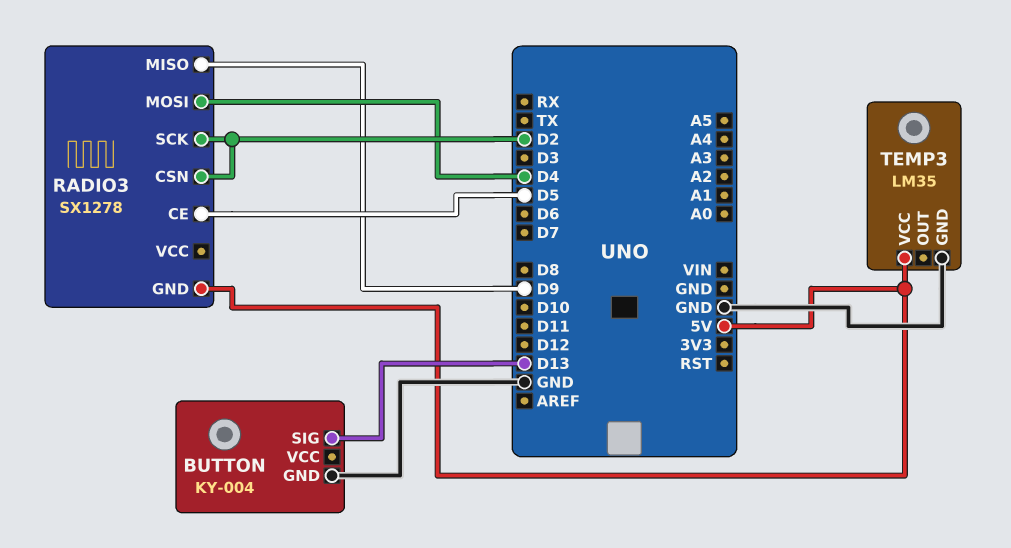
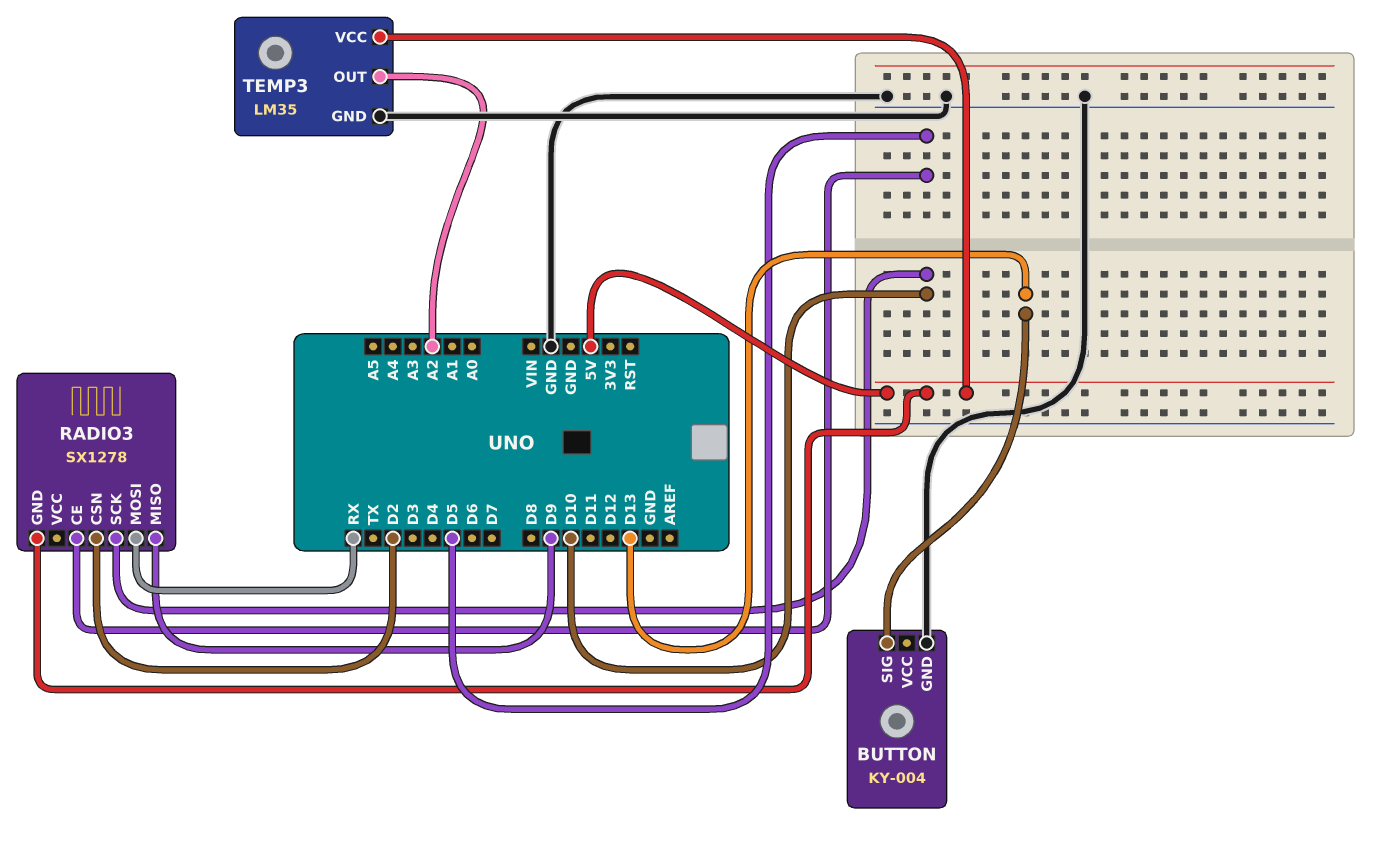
RADIO3 pin MOSI: D4 -> RX
RADIO3 pin SCK: D2 -> D10
TEMP3 pin OUT: none -> A2

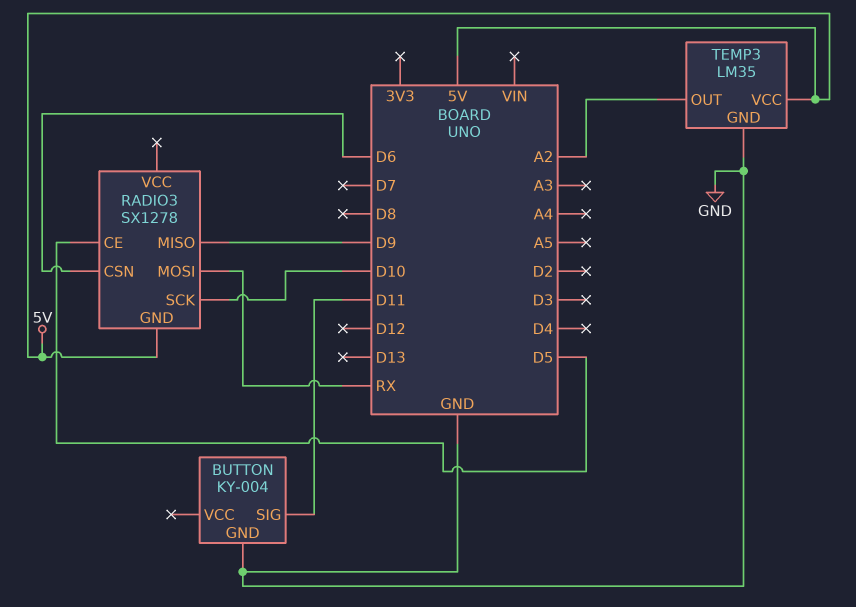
BUTTON pin SIG: D13 -> D11
RADIO3 pin CSN: D2 -> D6

